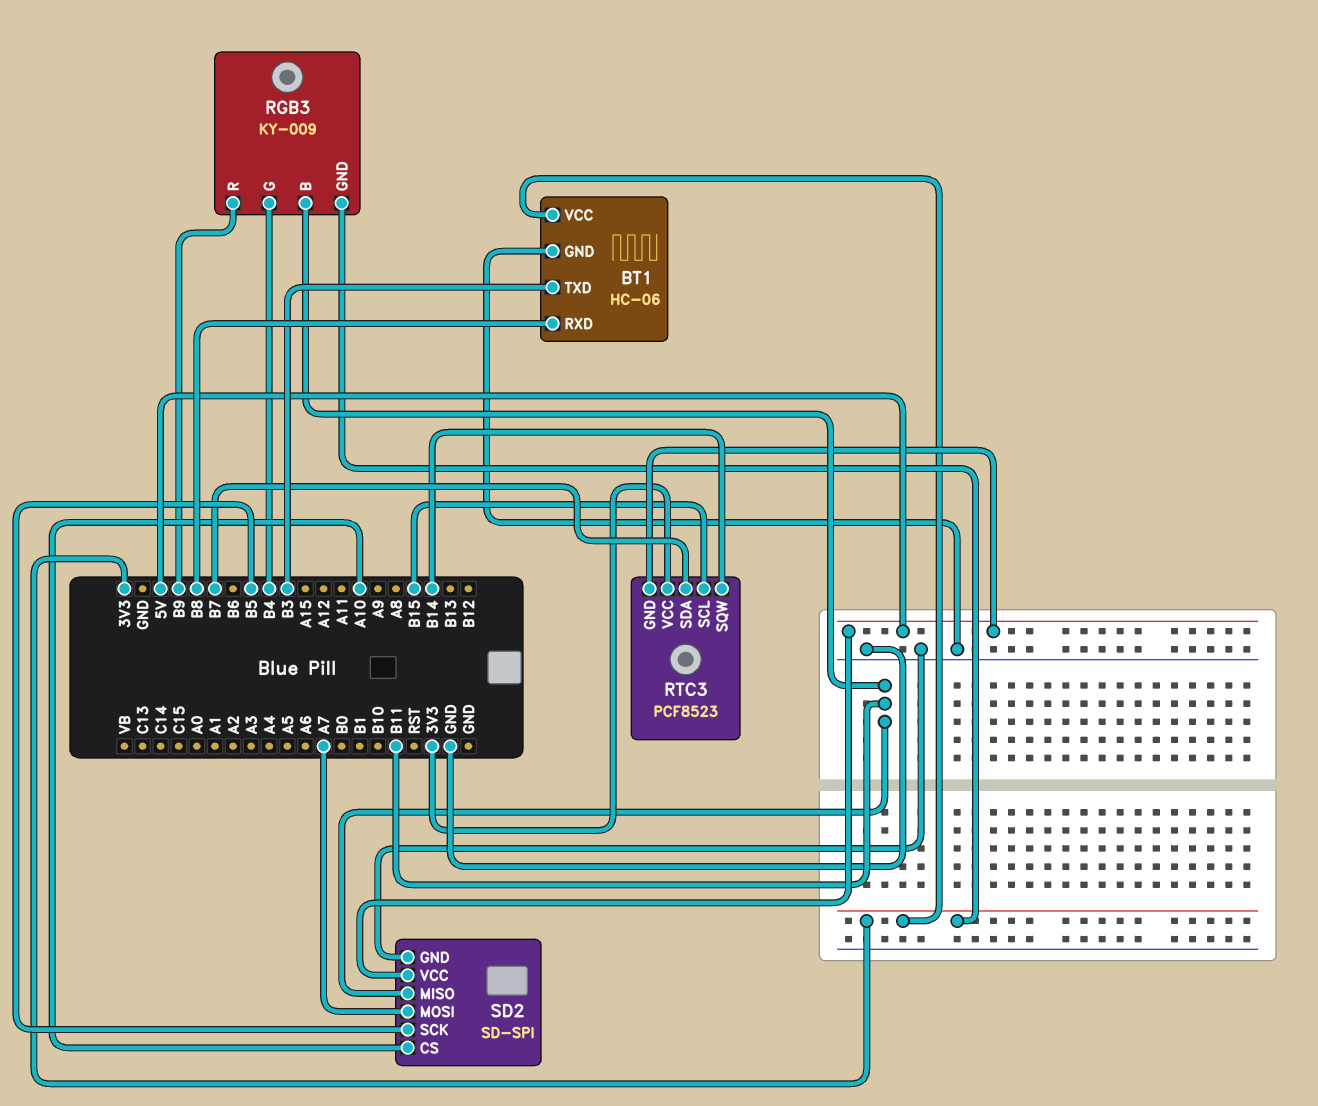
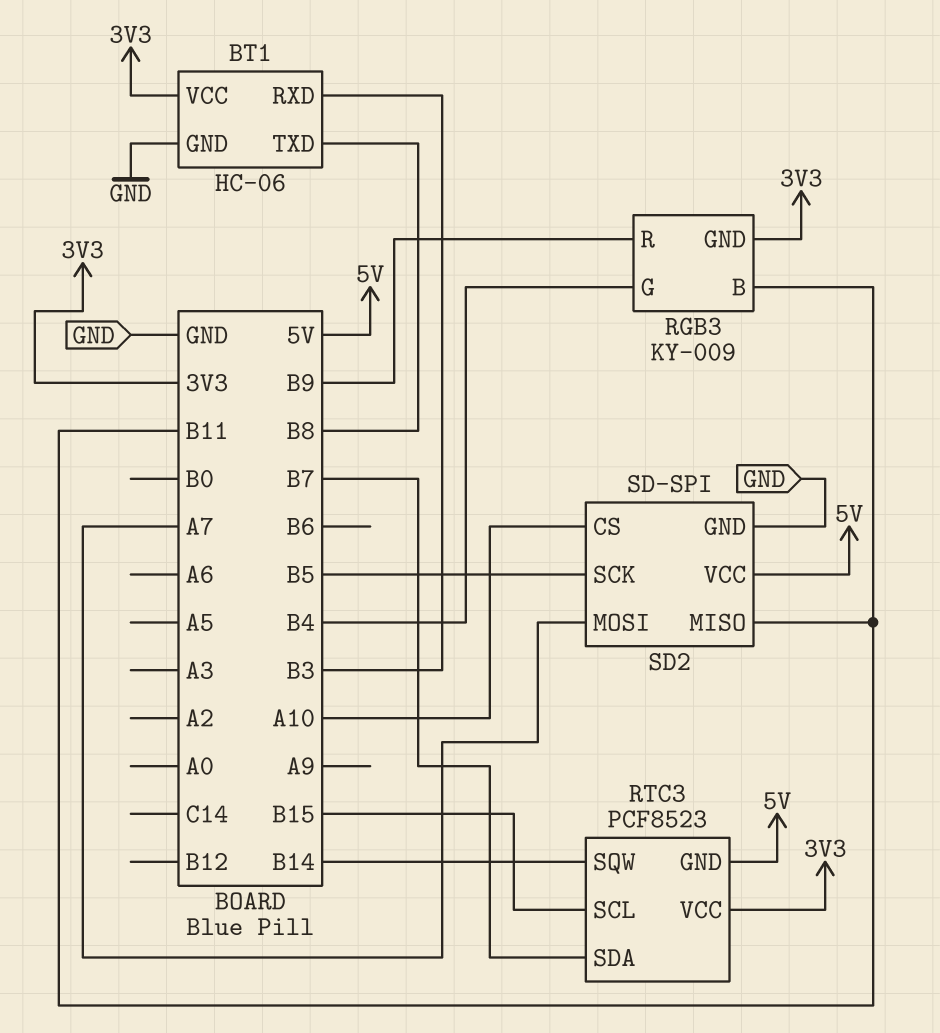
BT1 pin RXD: B8 -> B3
BT1 pin TXD: B3 -> B8

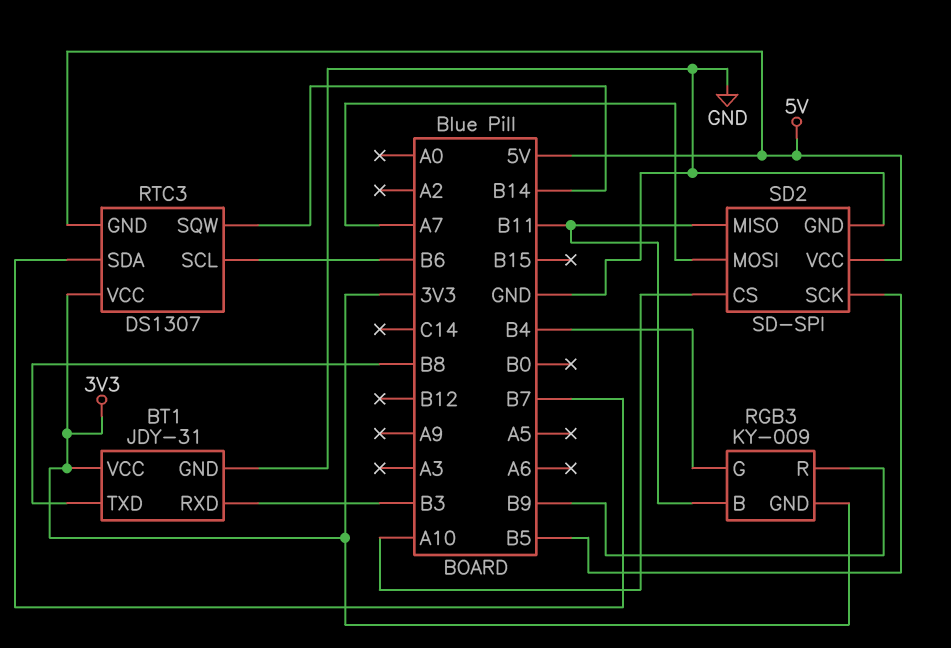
BT1: HC-06 -> JDY-31
RTC3: PCF8523 -> DS1307
RTC3 pin SCL: B15 -> B6

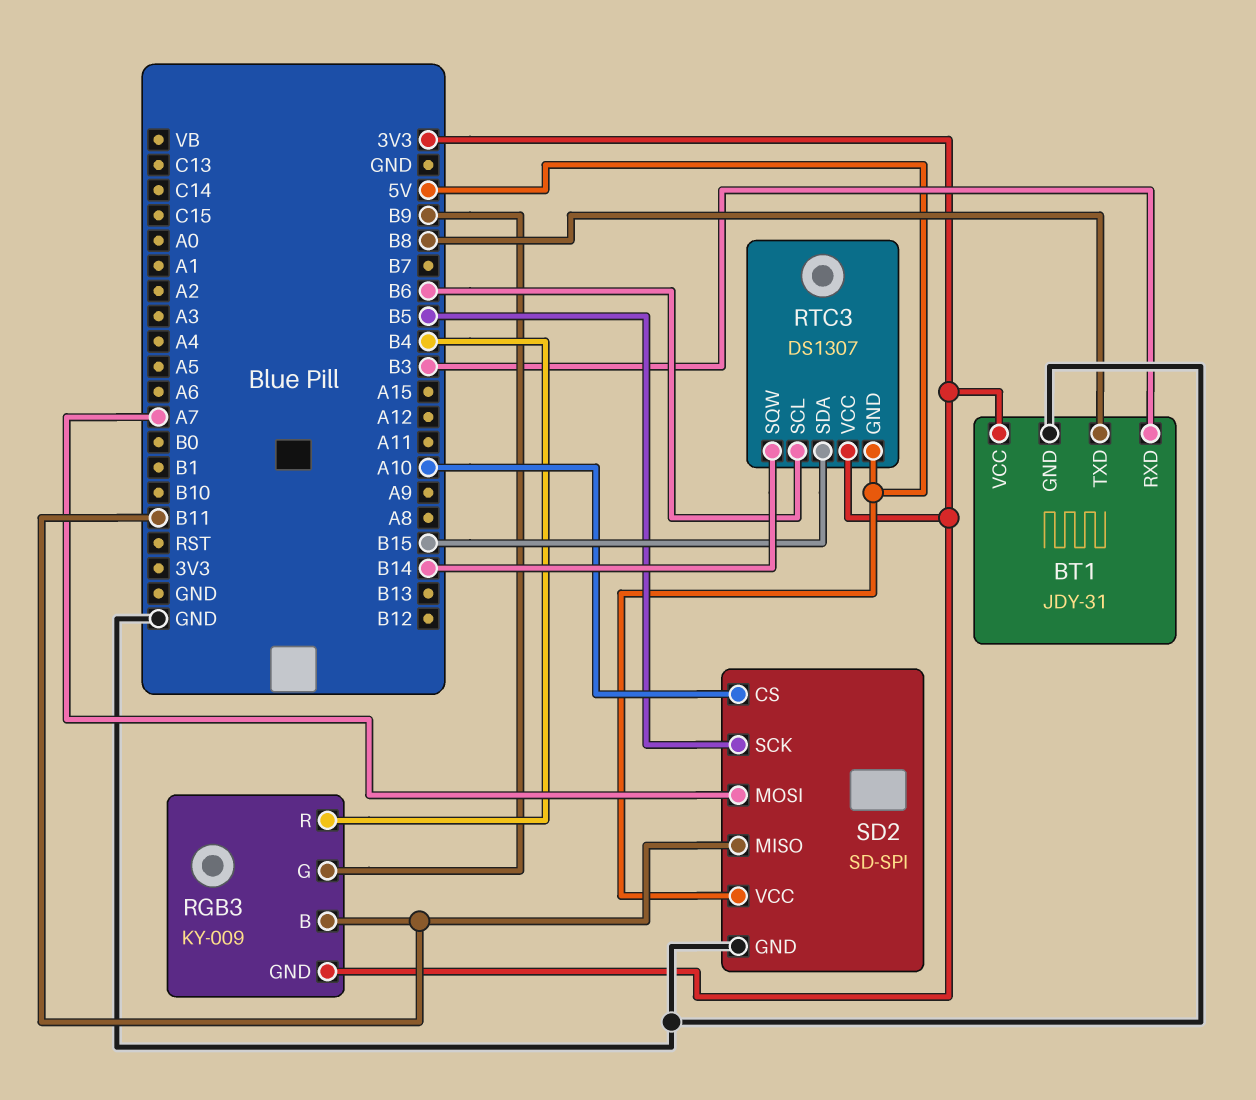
RGB3 pin G: B4 -> B9
RGB3 pin R: B9 -> B4
RTC3 pin SDA: B7 -> B15

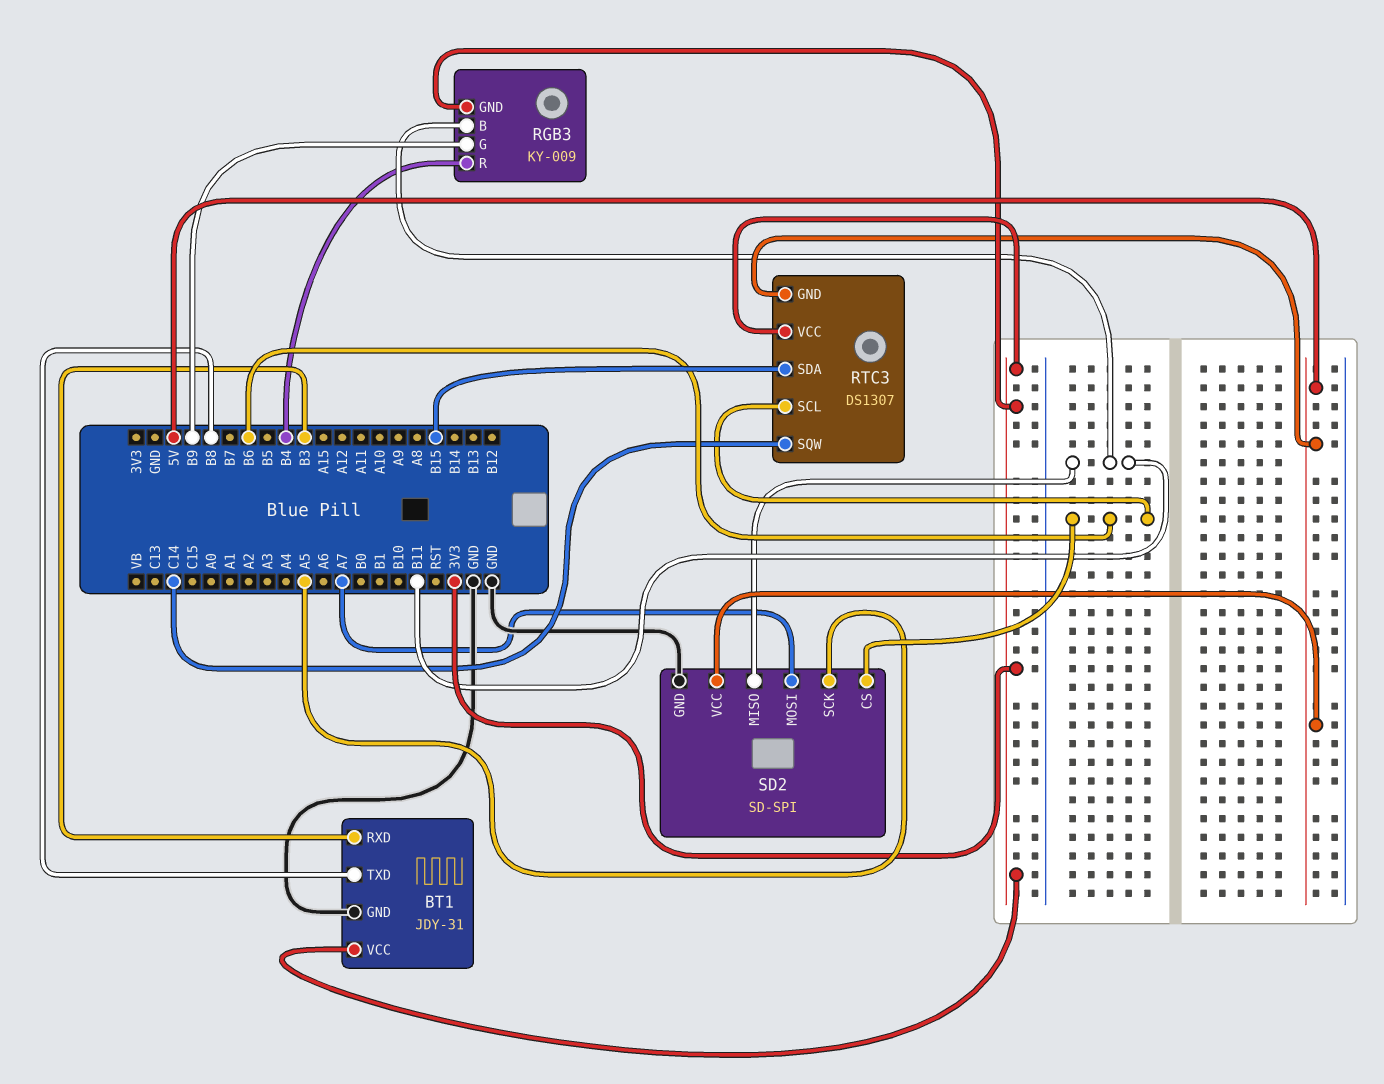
RTC3 pin SQW: B14 -> C14
SD2 pin CS: A10 -> B6
SD2 pin SCK: B5 -> A5

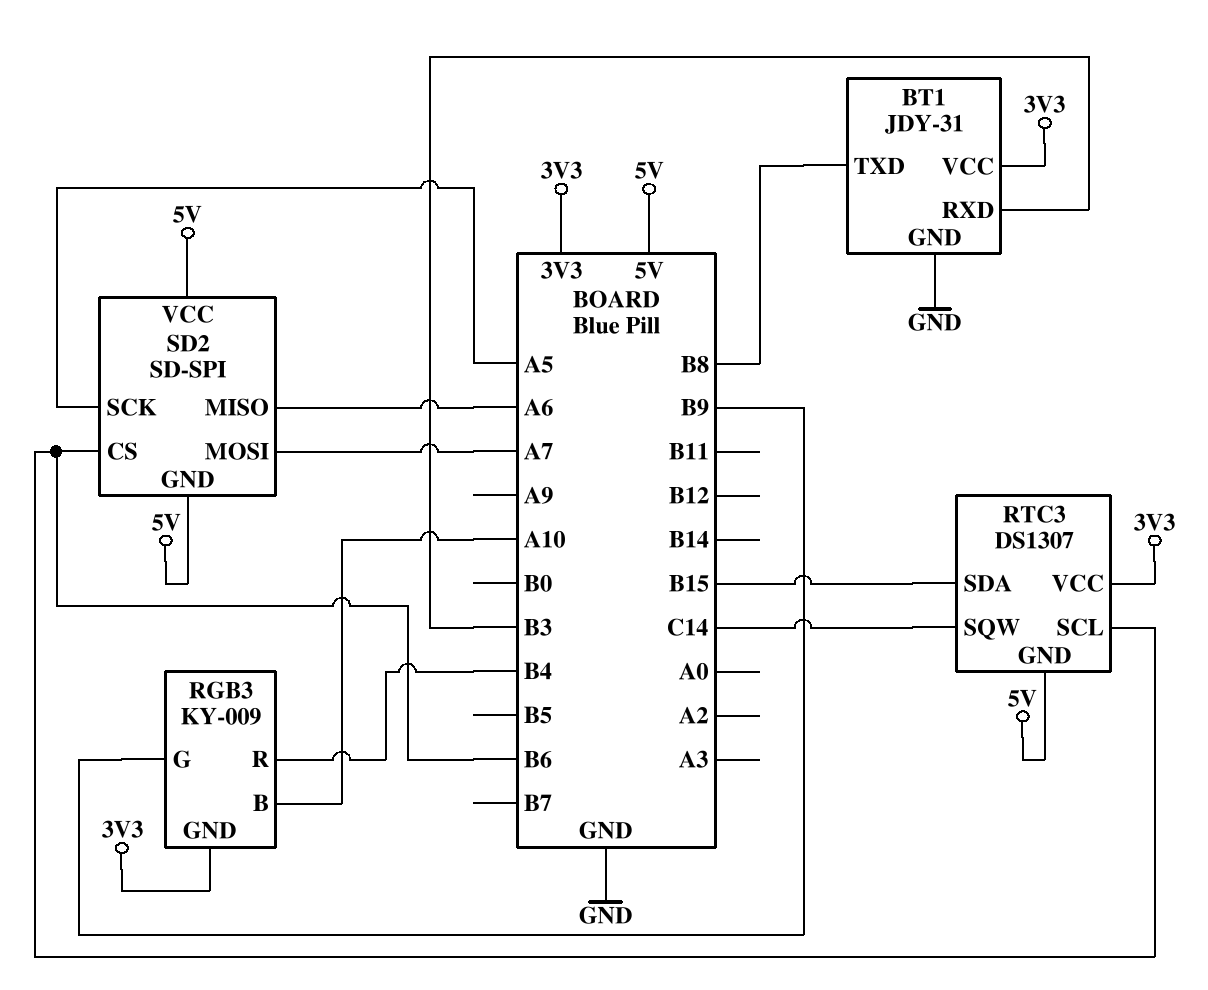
RGB3 pin B: B11 -> A10
SD2 pin GND: GND -> 5V
SD2 pin MISO: B11 -> A6

